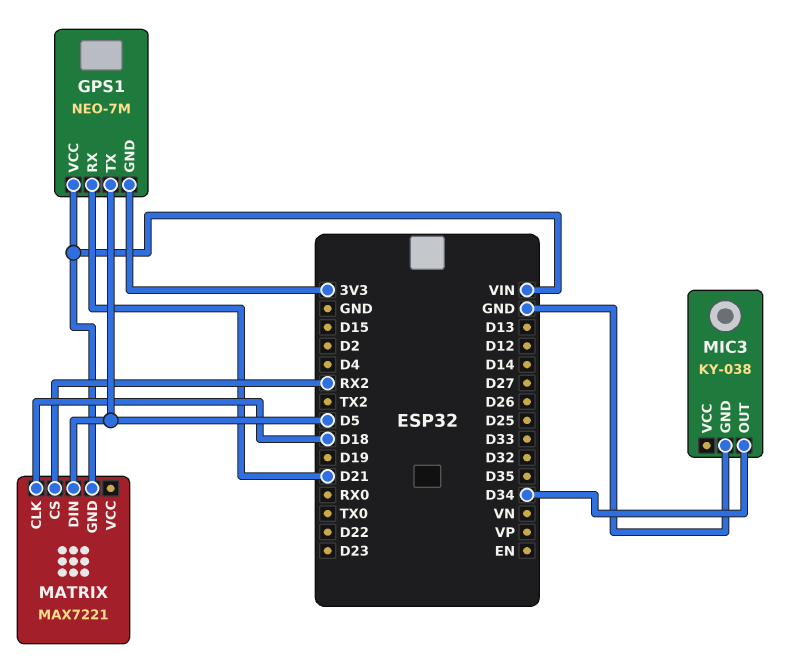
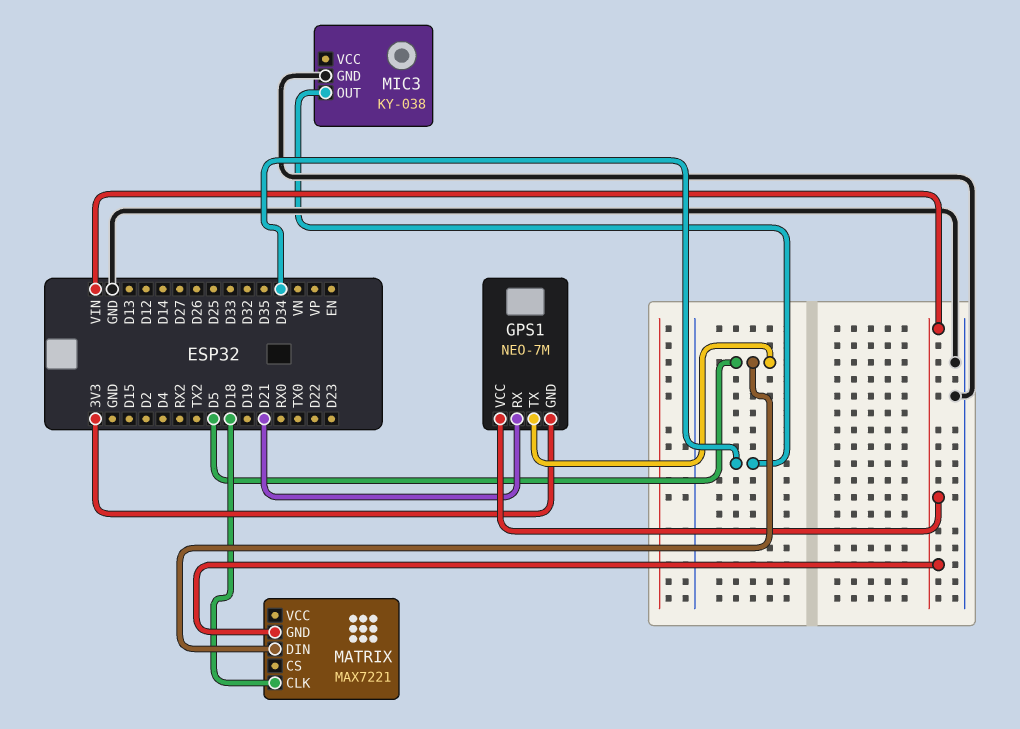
MATRIX pin CS: RX2 -> none

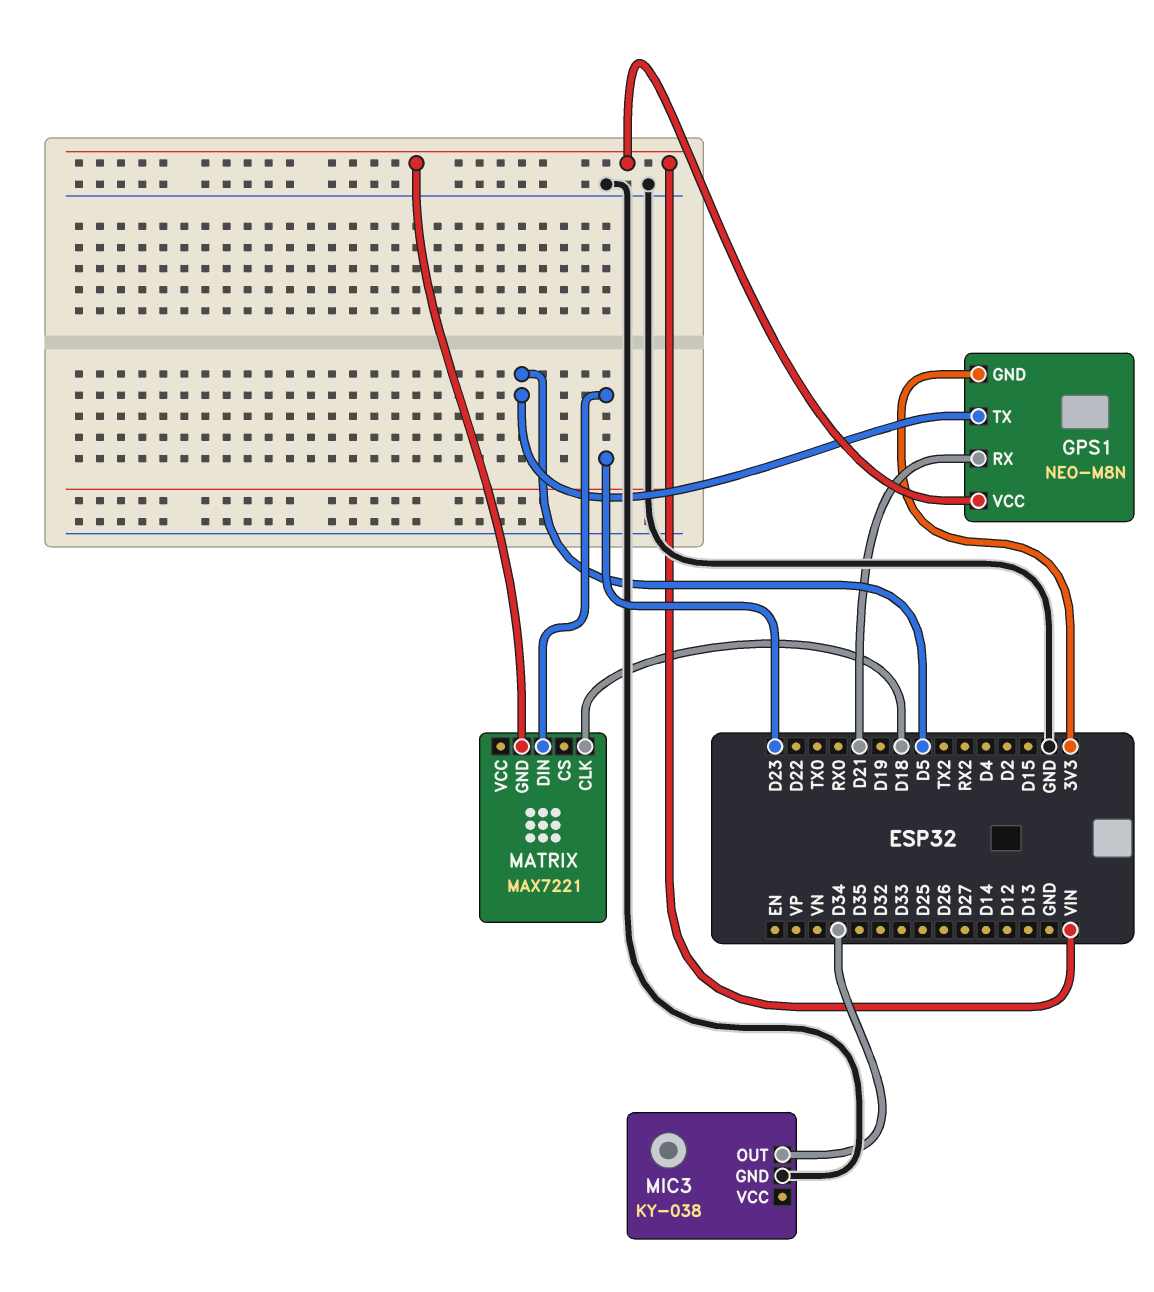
GPS1: NEO-7M -> NEO-M8N
MATRIX pin DIN: D5 -> D23

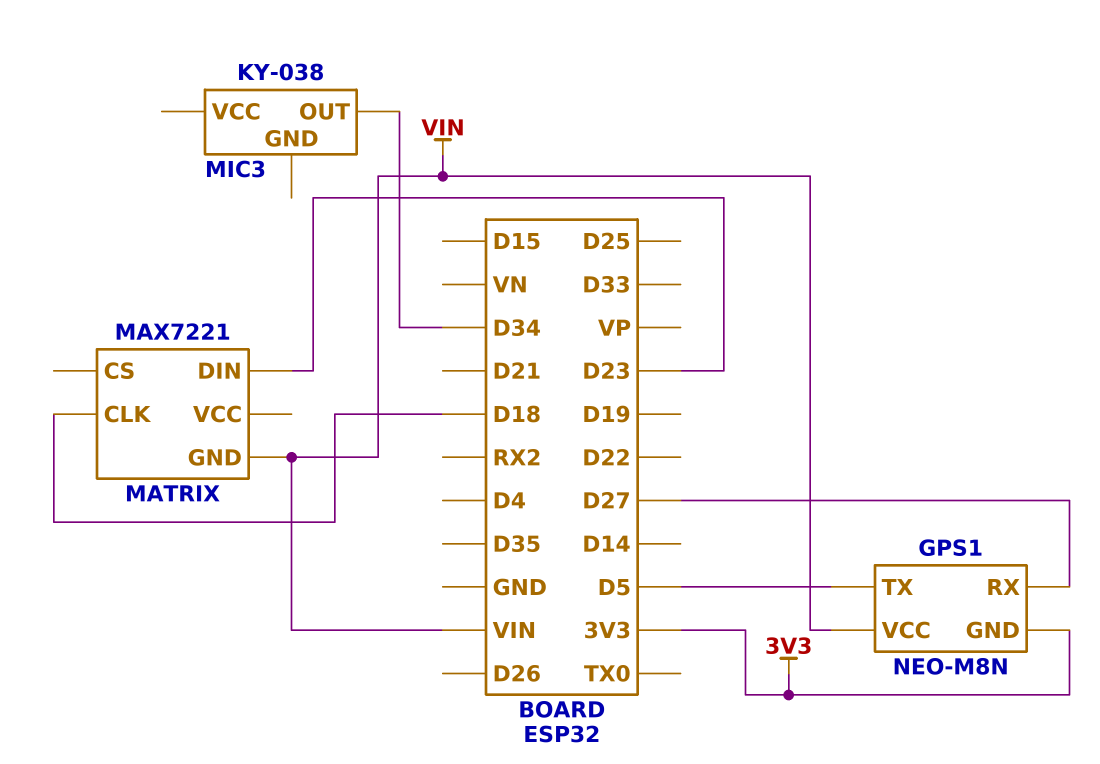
GPS1 pin RX: D21 -> D27
MIC3 pin GND: GND -> none

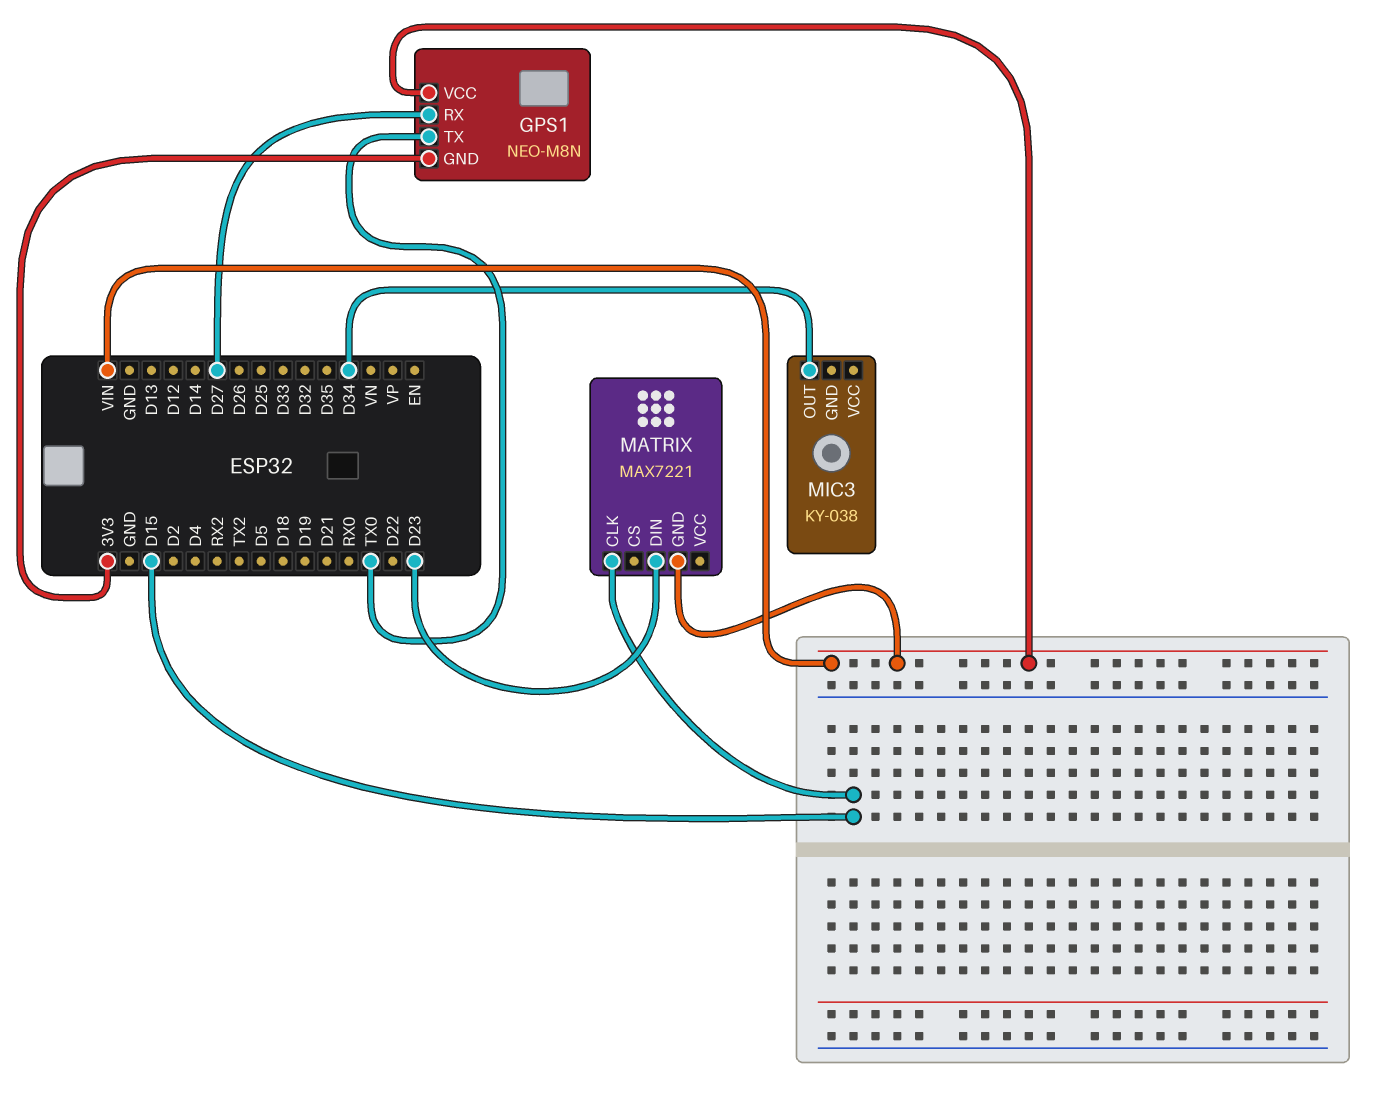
GPS1 pin TX: D5 -> TX0
MATRIX pin CLK: D18 -> D15

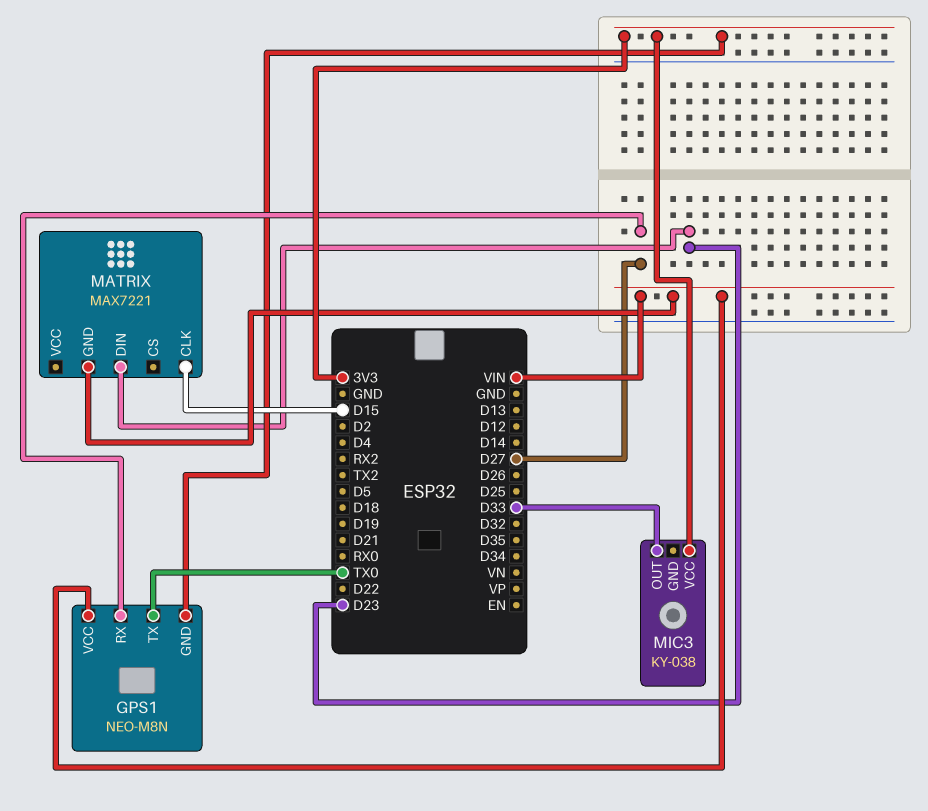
MIC3 pin OUT: D34 -> D33
MIC3 pin VCC: none -> 3V3

